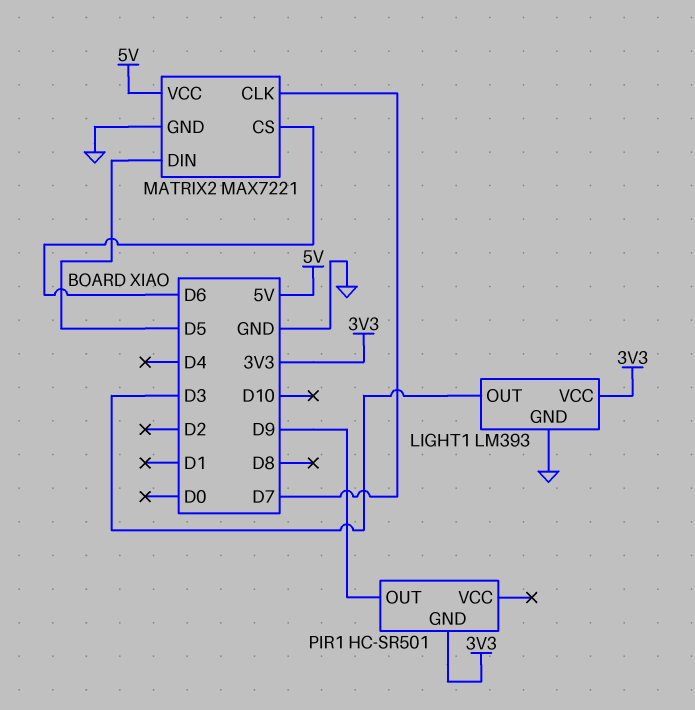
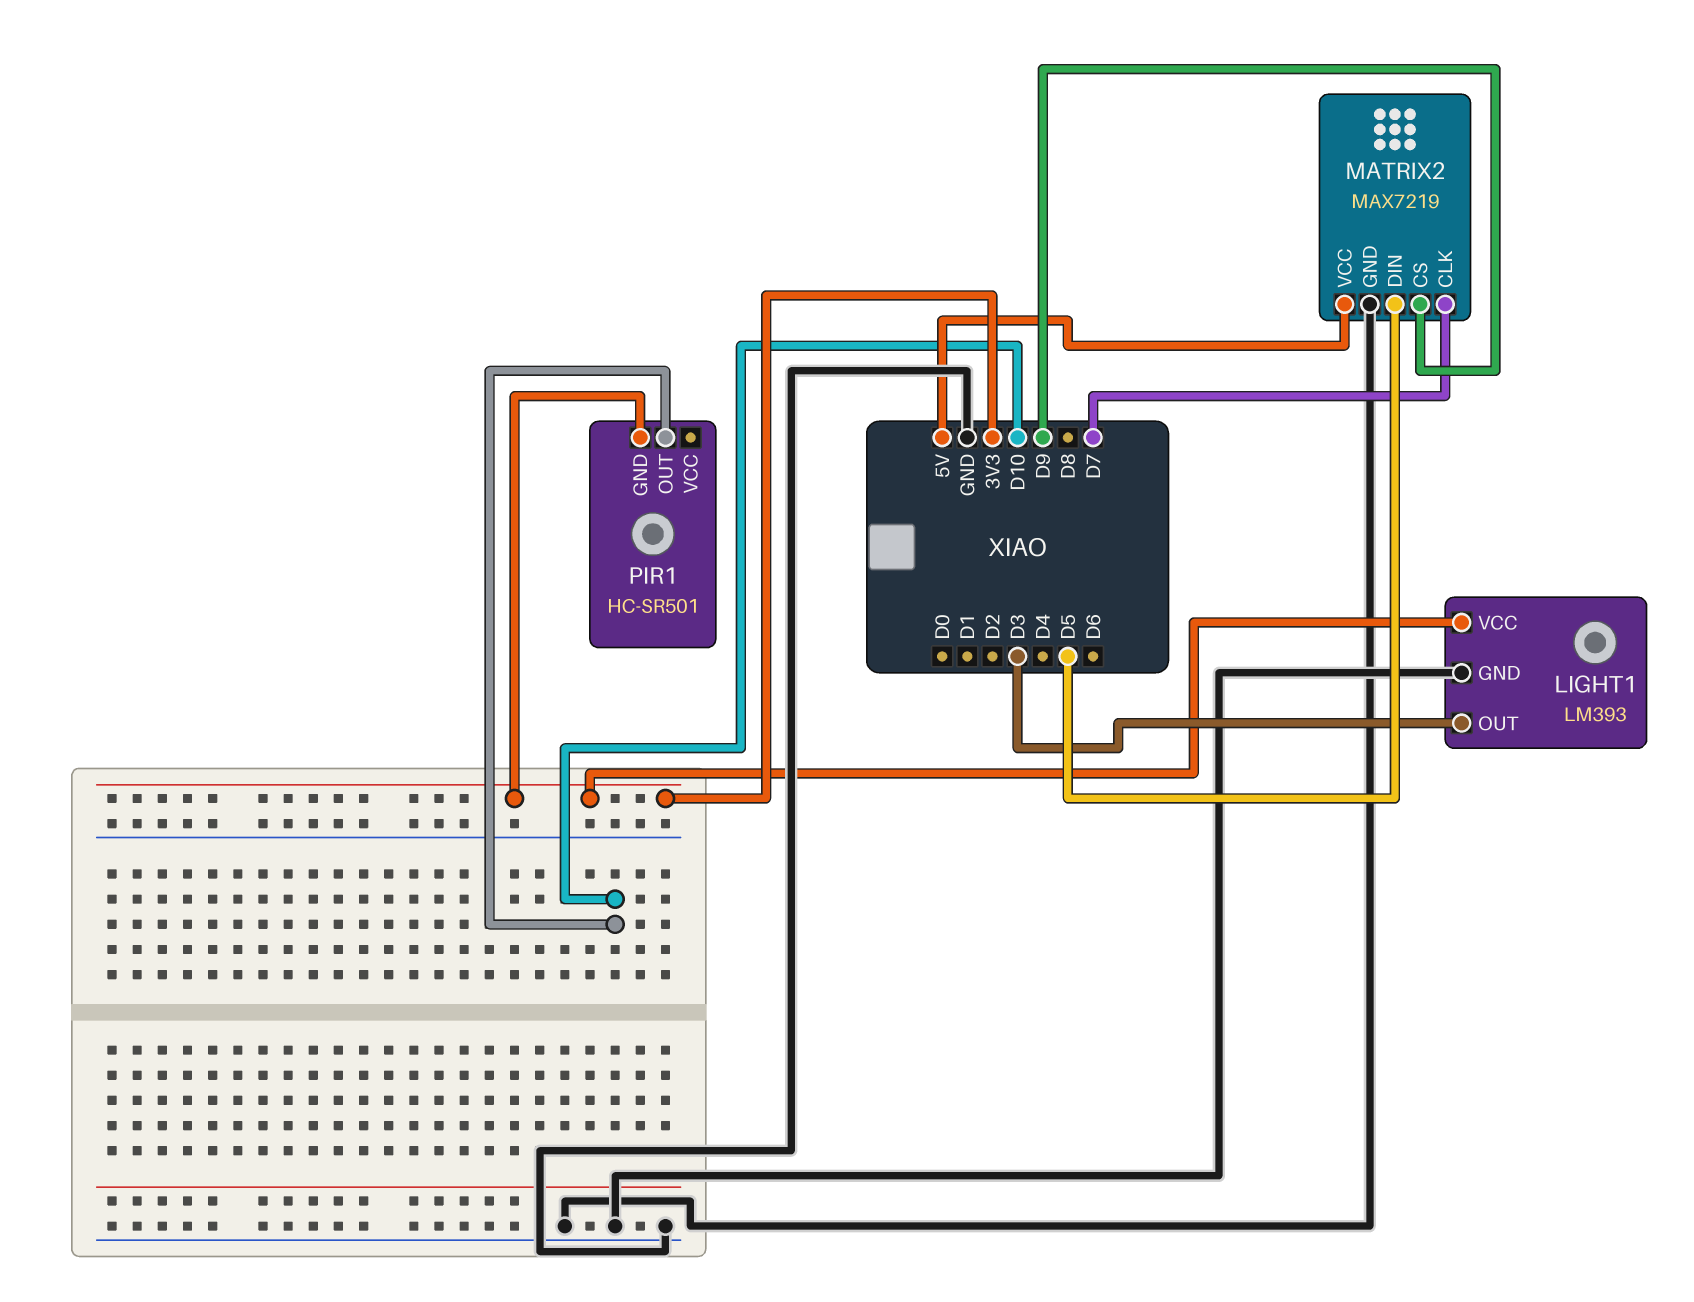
MATRIX2: MAX7221 -> MAX7219
MATRIX2 pin CS: D6 -> D9
PIR1 pin OUT: D9 -> D10

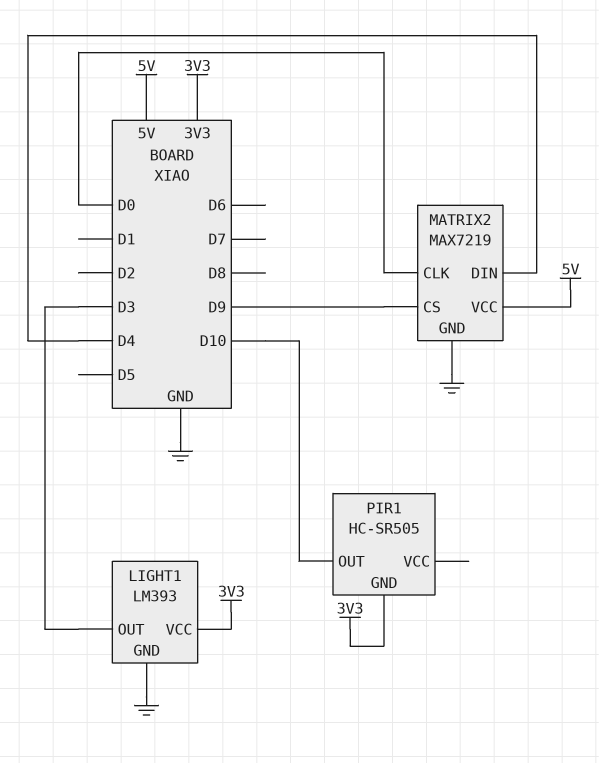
MATRIX2 pin CLK: D7 -> D0
MATRIX2 pin DIN: D5 -> D4
PIR1: HC-SR501 -> HC-SR505

